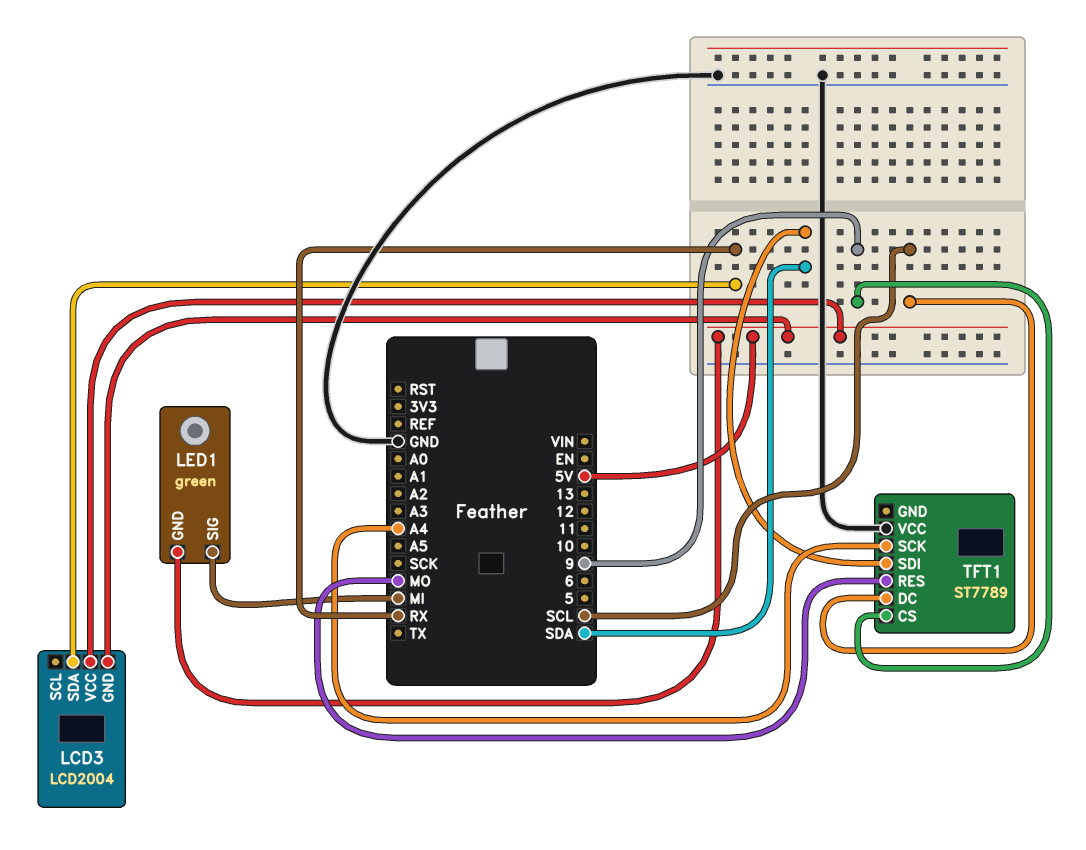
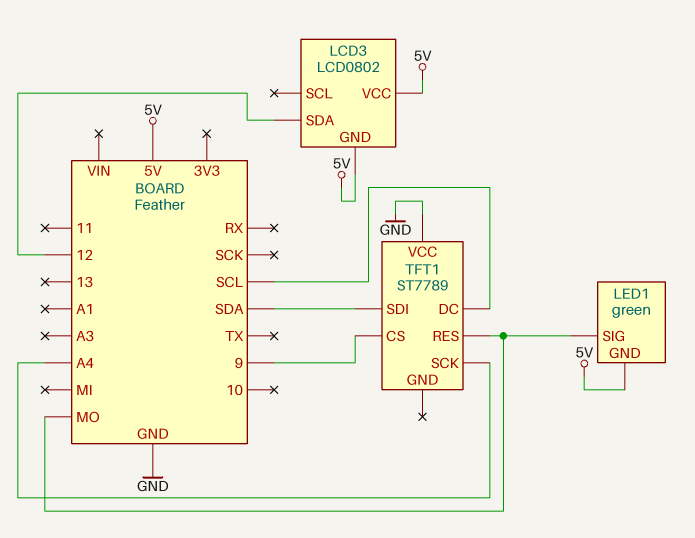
LCD3: LCD2004 -> LCD0802
LCD3 pin SDA: RX -> 12
LED1 pin SIG: MI -> MO

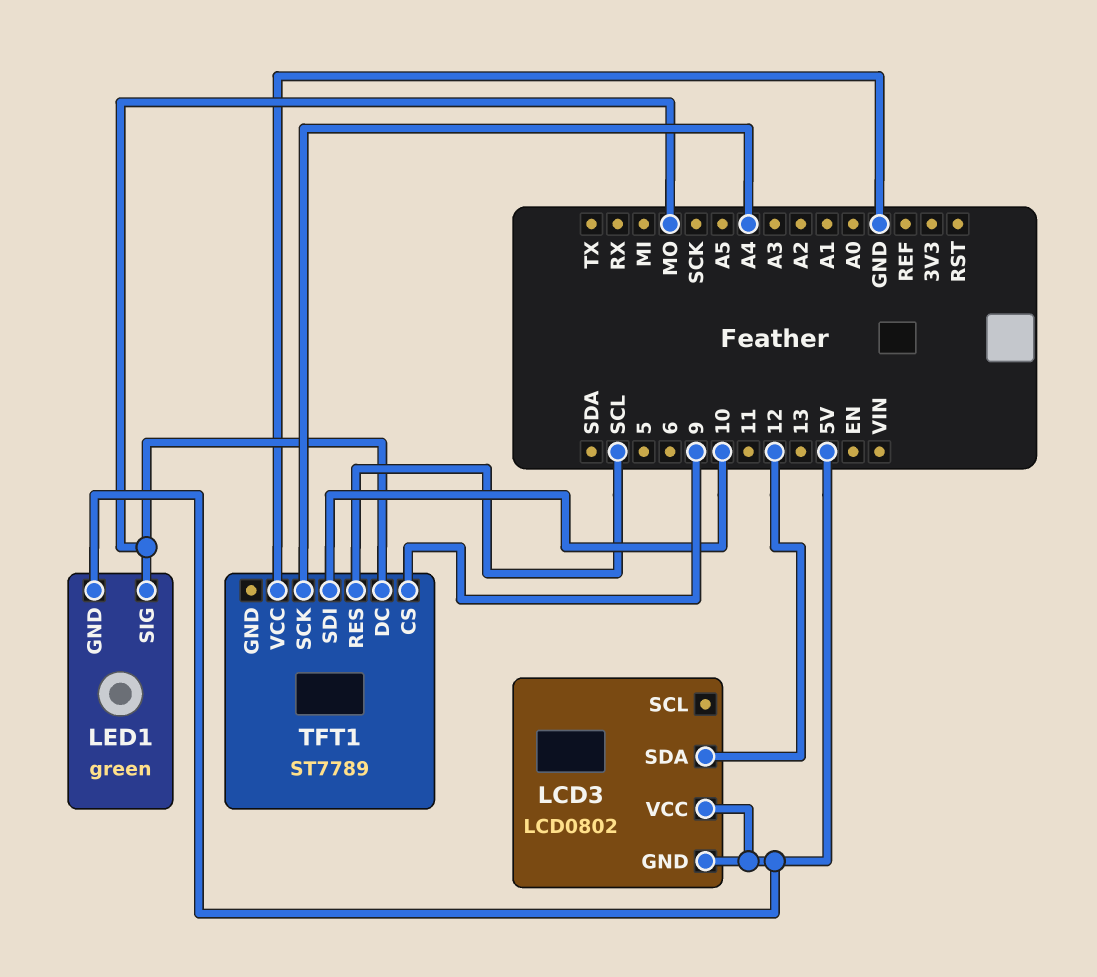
TFT1 pin DC: SCL -> MO
TFT1 pin RES: MO -> SCL
TFT1 pin SDI: SDA -> 10

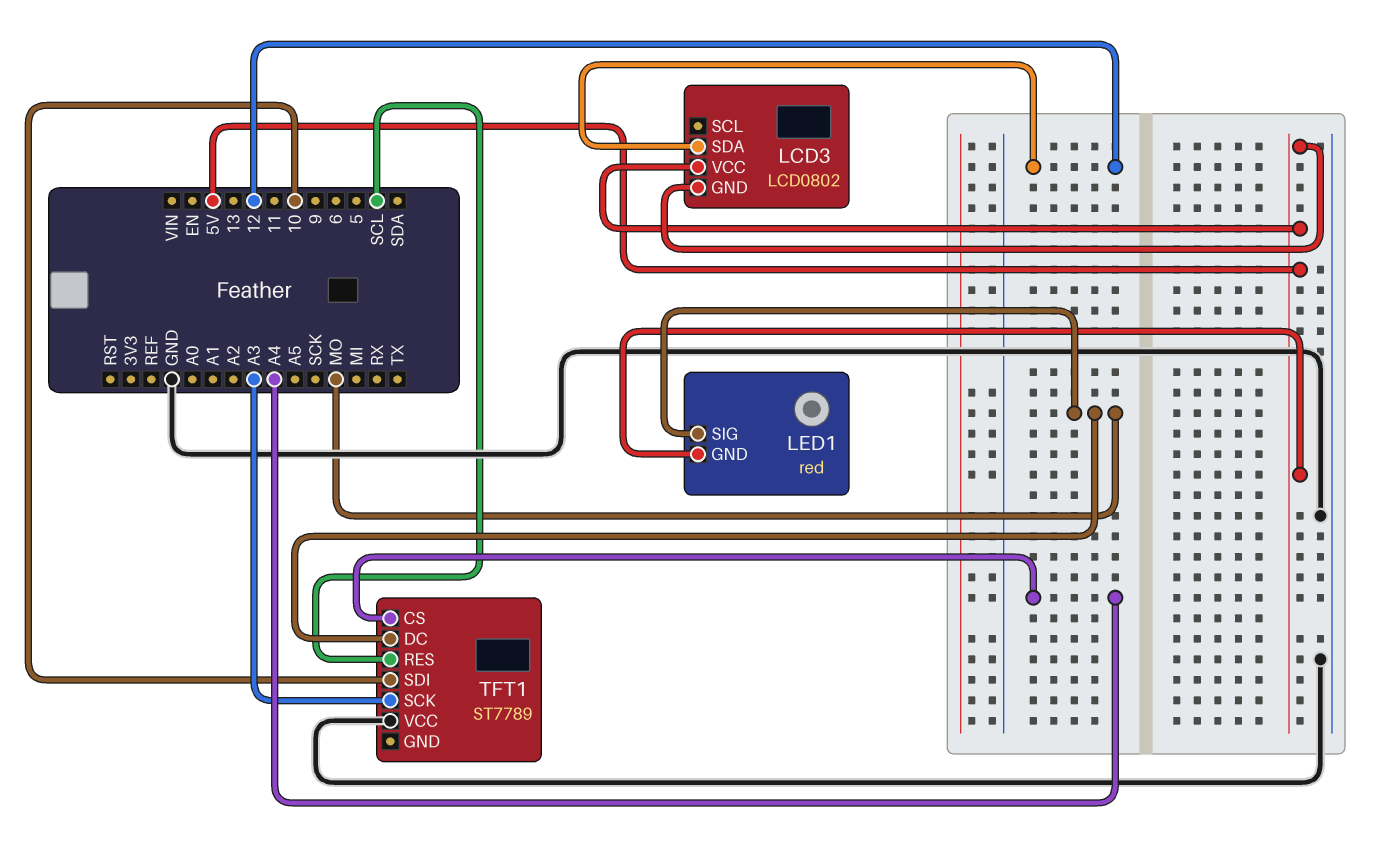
LED1: green -> red
TFT1 pin CS: 9 -> A4
TFT1 pin SCK: A4 -> A3

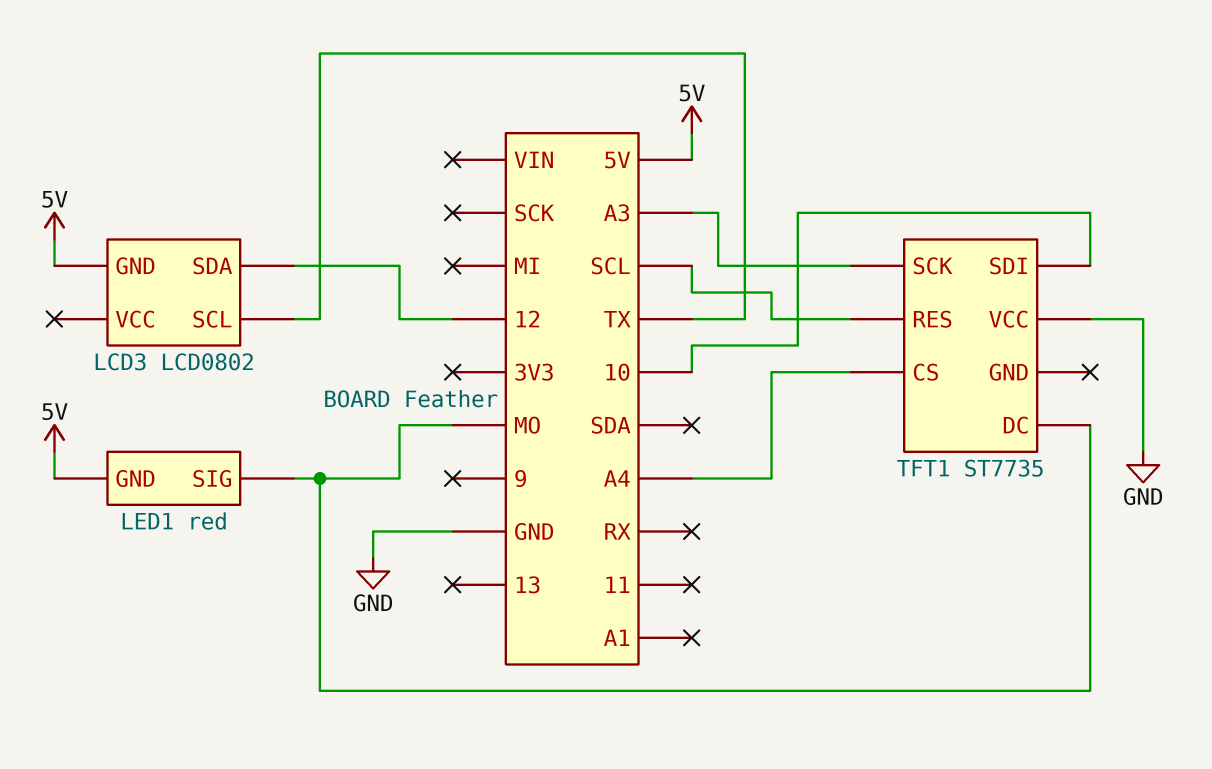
LCD3 pin SCL: none -> TX
LCD3 pin VCC: 5V -> none
TFT1: ST7789 -> ST7735

